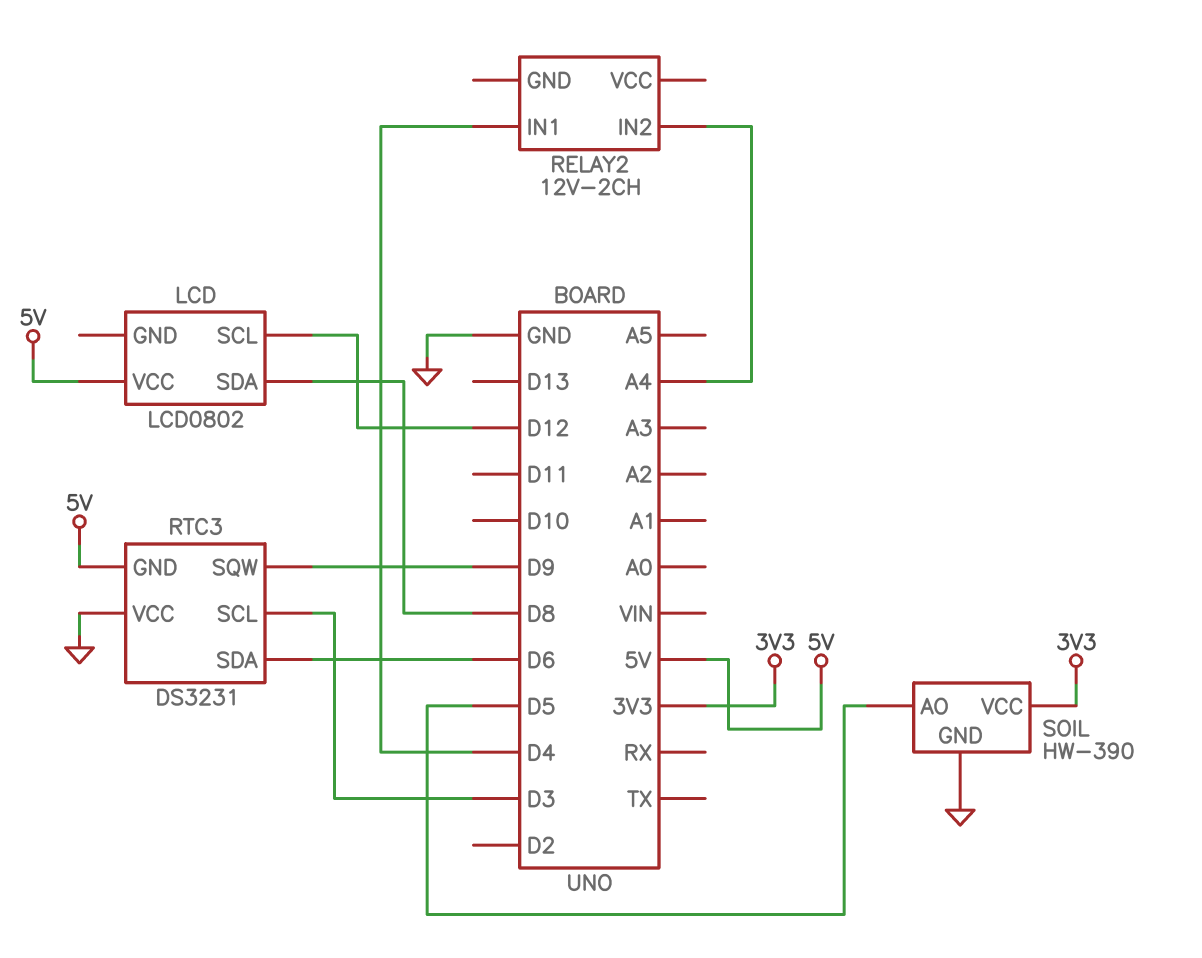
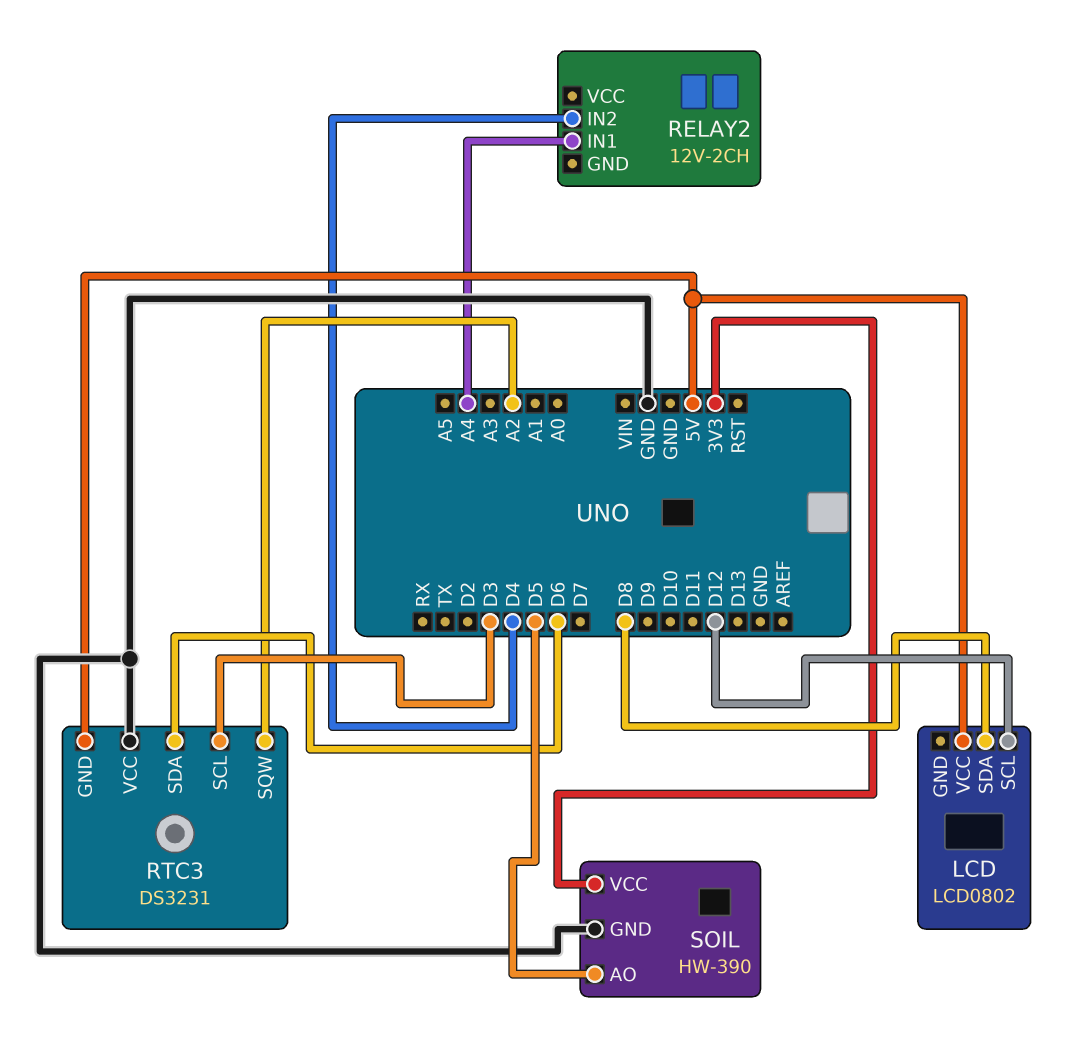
RELAY2 pin IN1: D4 -> A4
RELAY2 pin IN2: A4 -> D4
RTC3 pin SQW: D9 -> A2

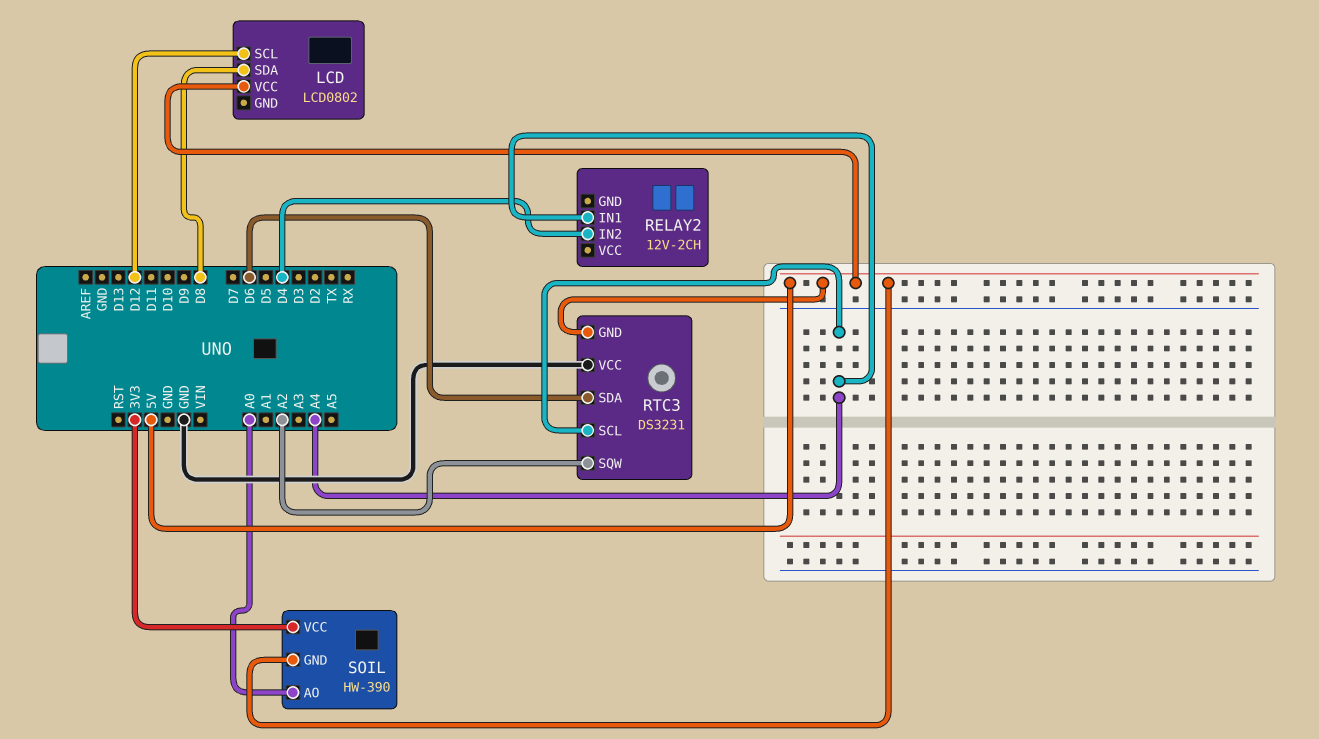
RTC3 pin SCL: D3 -> A4
SOIL pin AO: D5 -> A0
SOIL pin GND: GND -> 5V

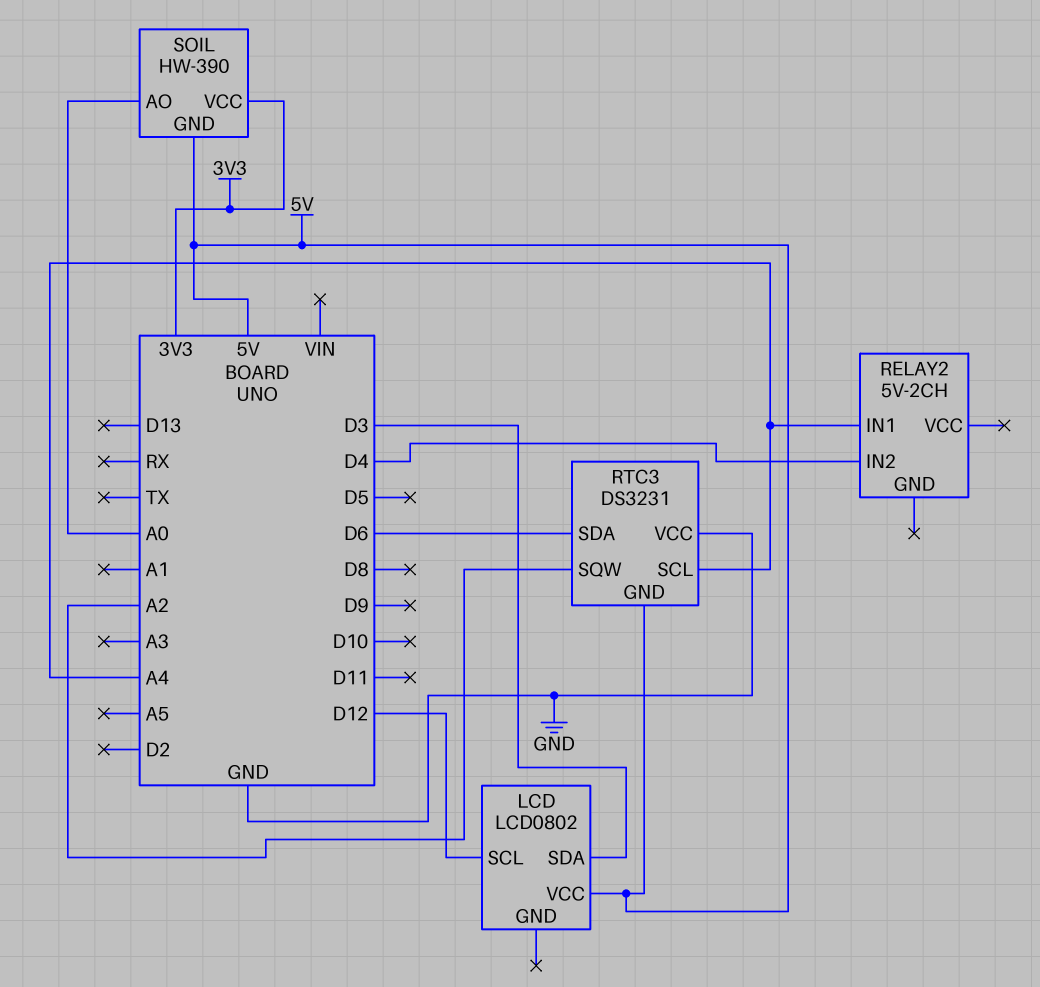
LCD pin SDA: D8 -> D3
RELAY2: 12V-2CH -> 5V-2CH

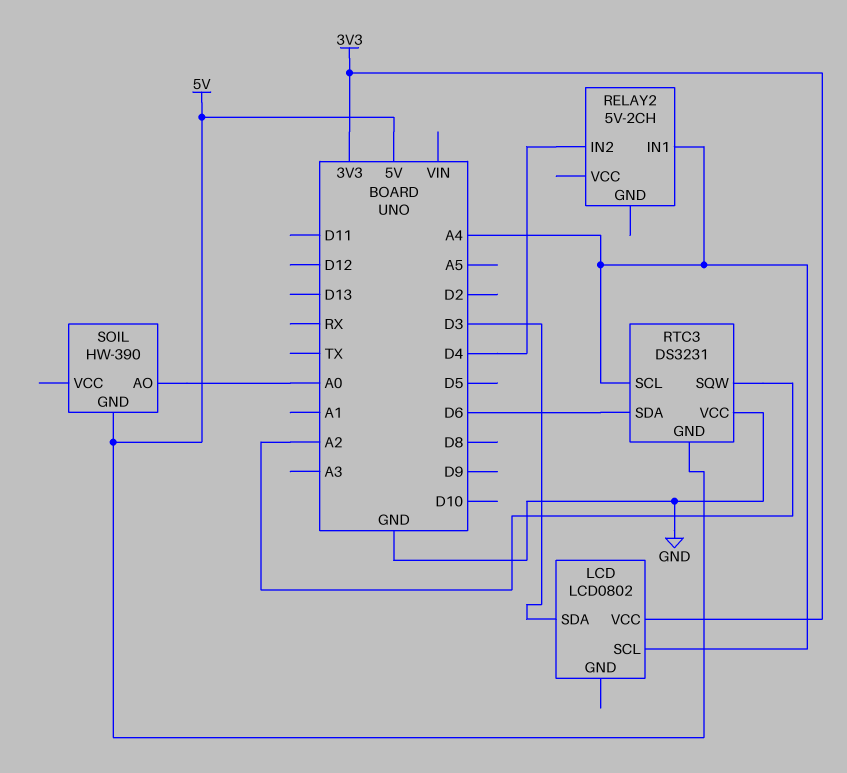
LCD pin SCL: D12 -> A4
LCD pin VCC: 5V -> 3V3
SOIL pin VCC: 3V3 -> none

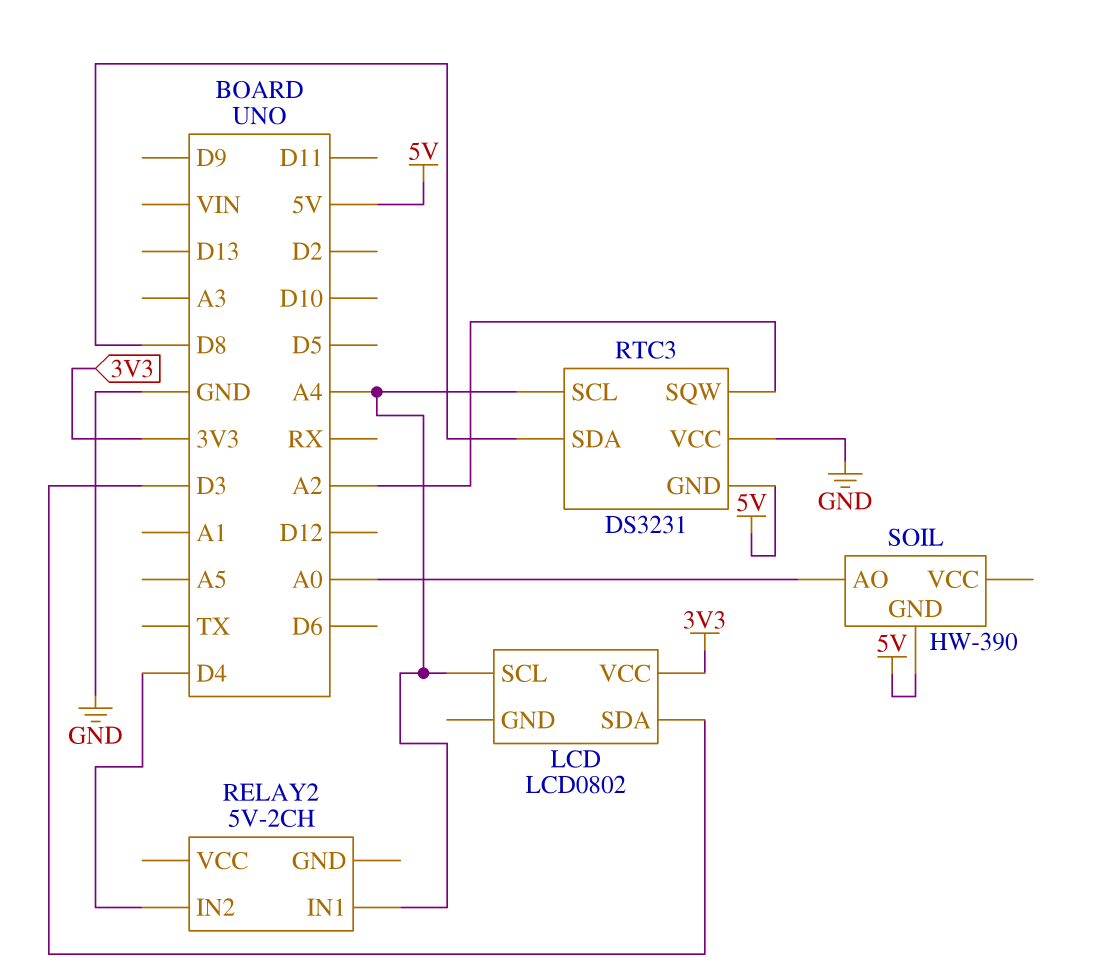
RTC3 pin SDA: D6 -> D8

